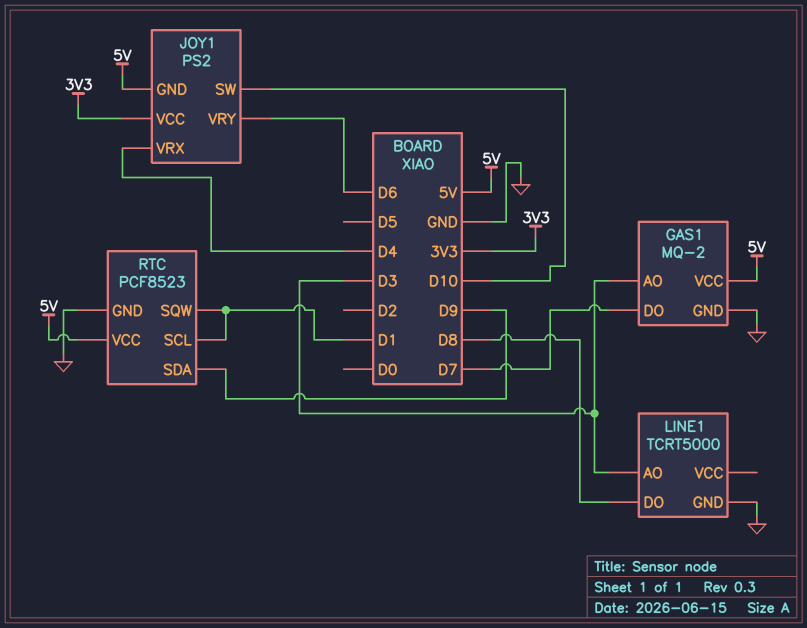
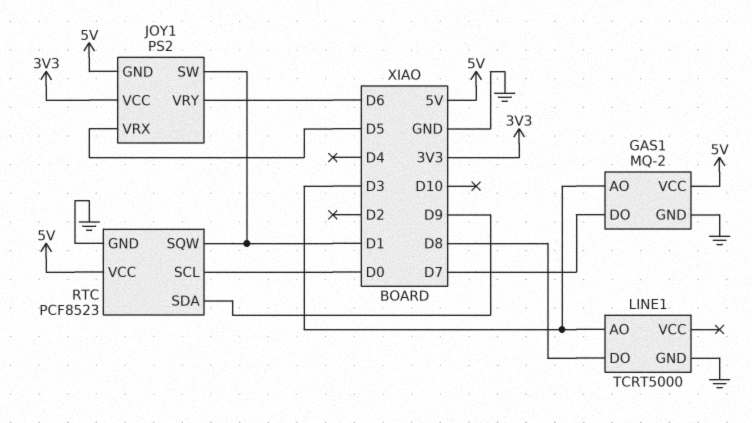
JOY1 pin SW: D10 -> D1
JOY1 pin VRX: D4 -> D5
RTC pin SCL: D1 -> D0

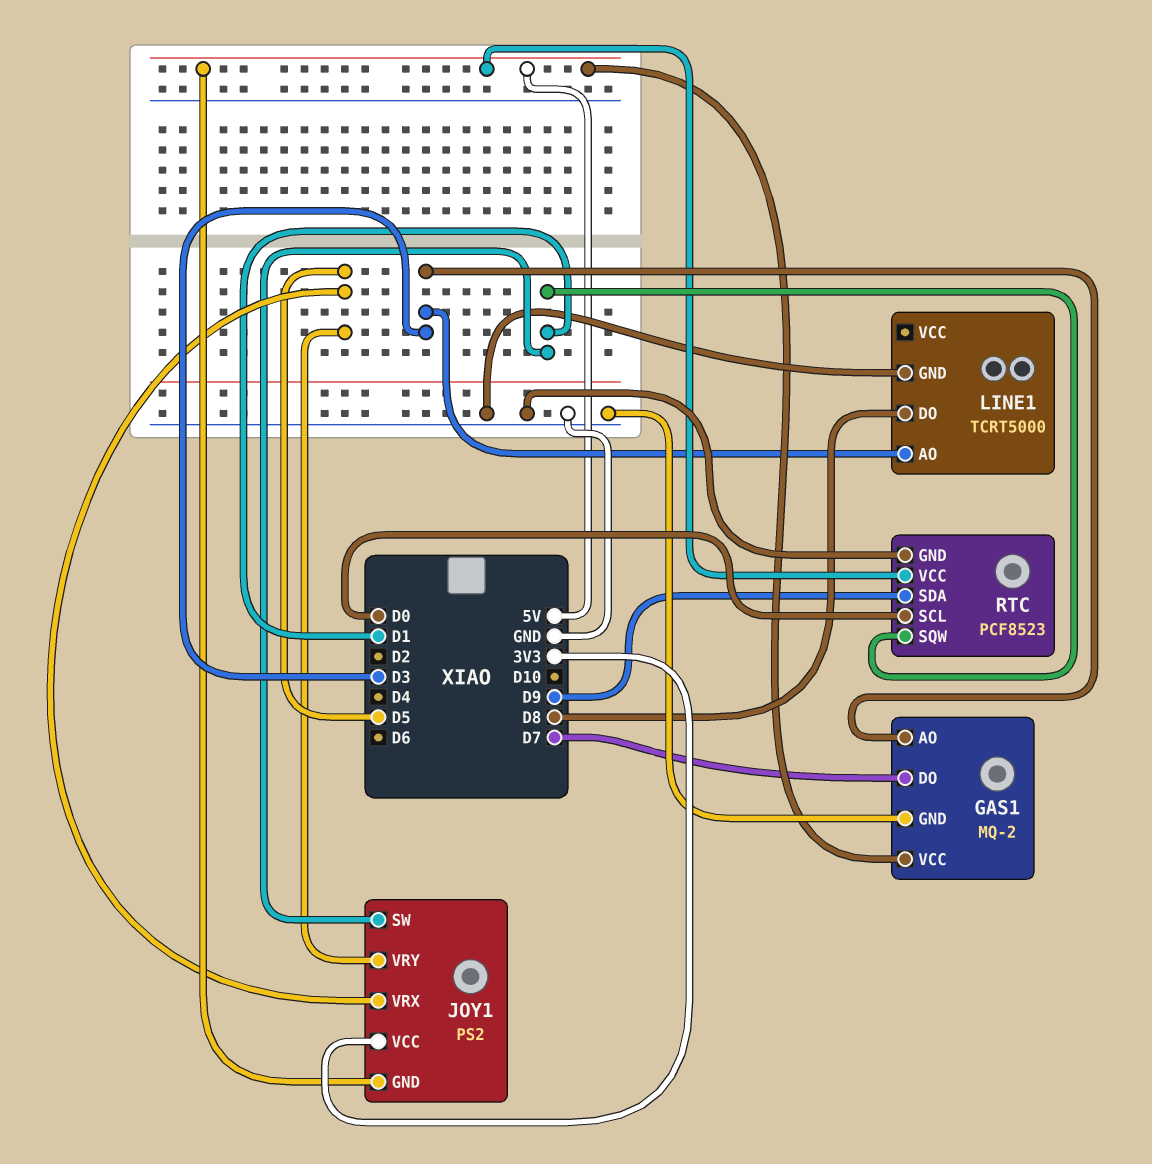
JOY1 pin VRY: D6 -> D5

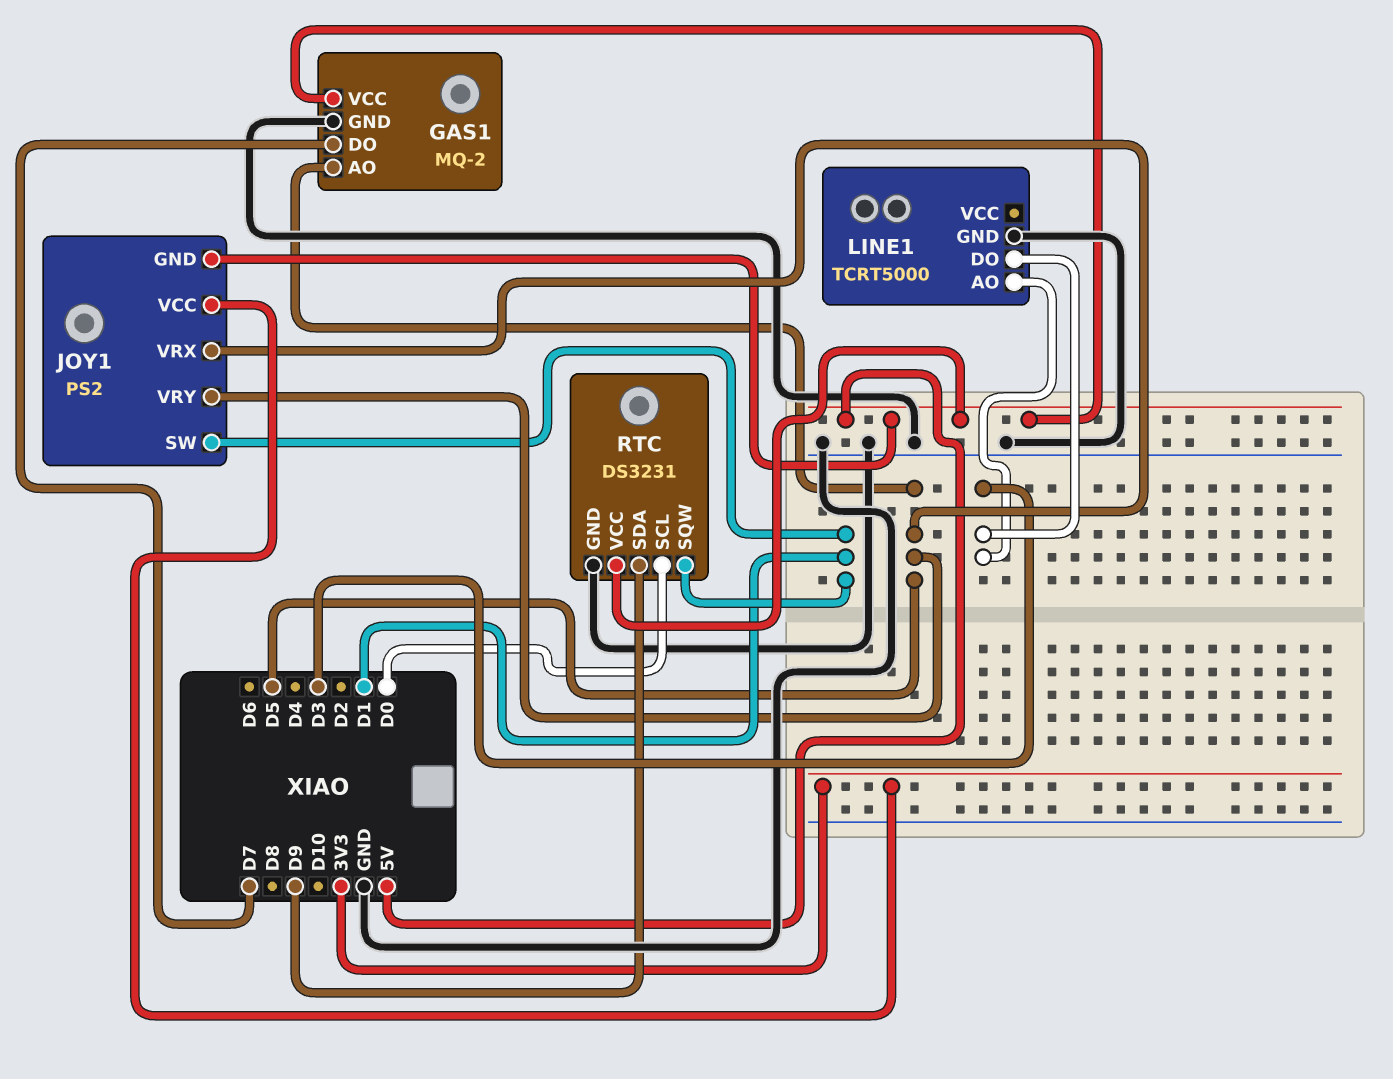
GAS1 pin AO: D3 -> D5
LINE1 pin DO: D8 -> D3
RTC: PCF8523 -> DS3231

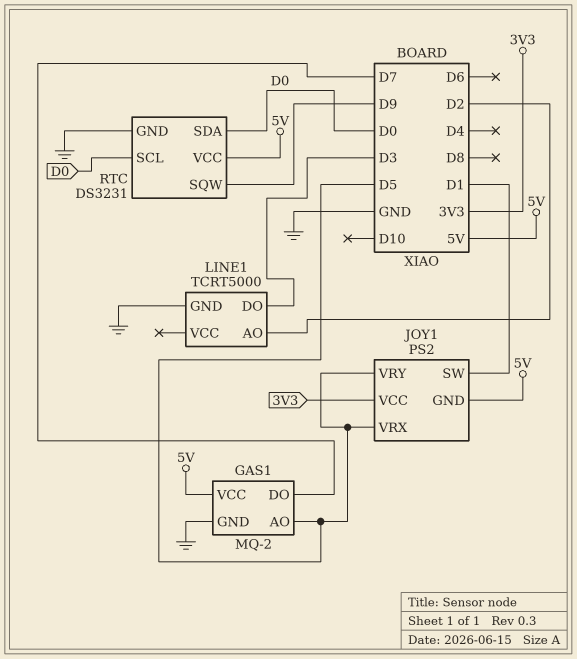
LINE1 pin AO: D3 -> D2
RTC pin SDA: D9 -> D0
RTC pin SQW: D1 -> D9

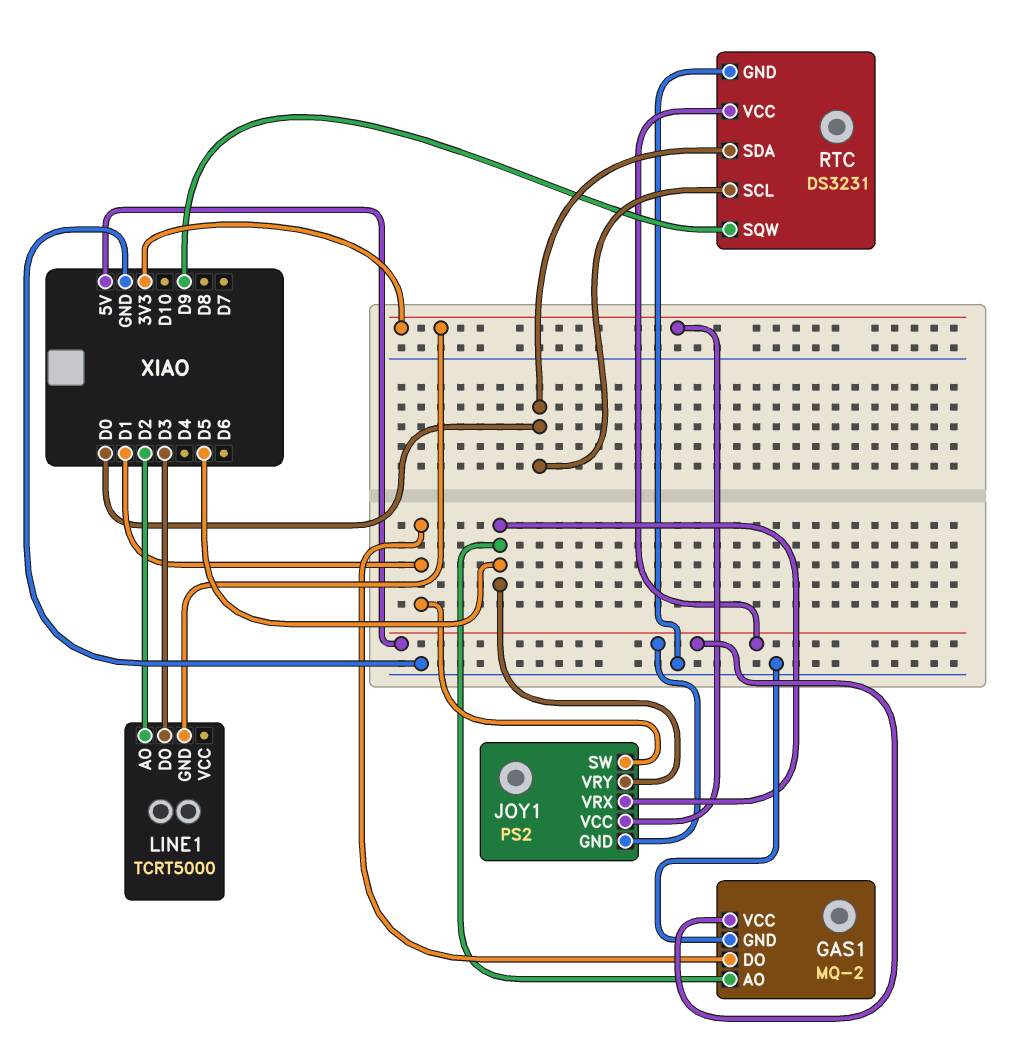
GAS1 pin DO: D7 -> D1
LINE1 pin GND: GND -> 3V3

